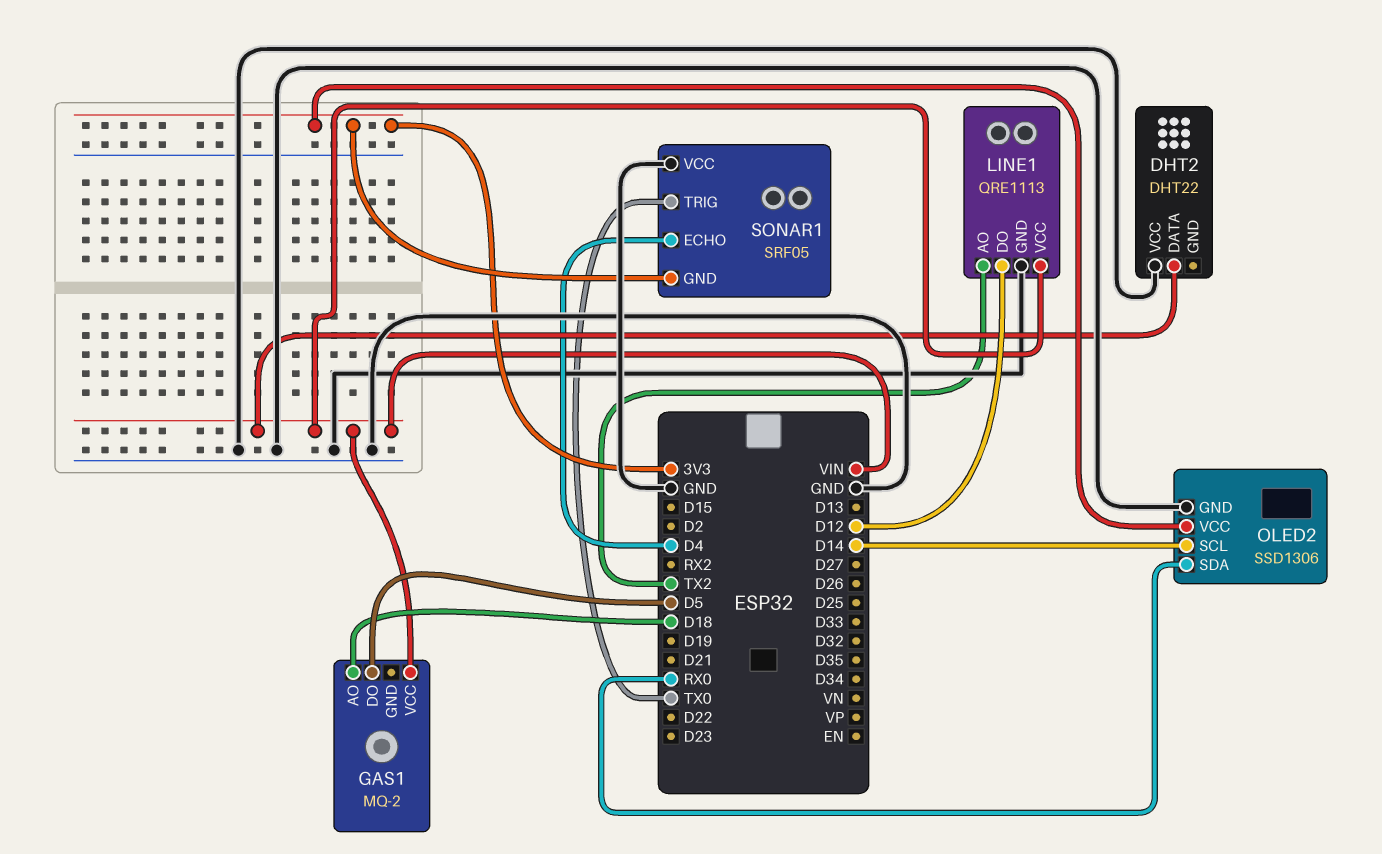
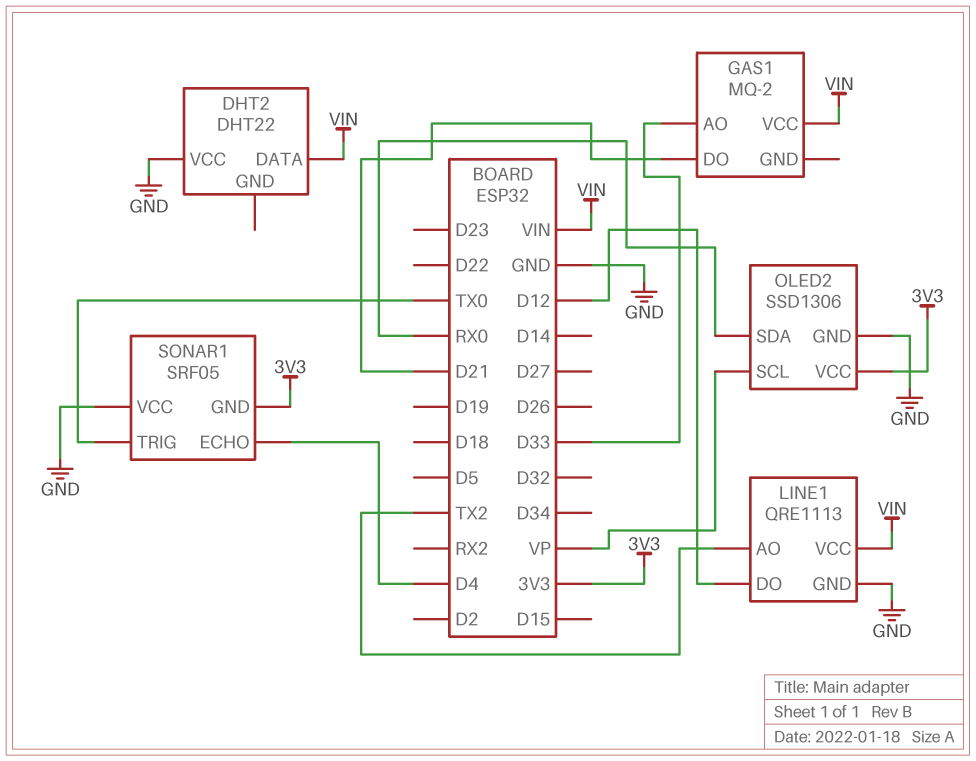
GAS1 pin AO: D18 -> D33
GAS1 pin DO: D5 -> D21
OLED2 pin SCL: D14 -> VP

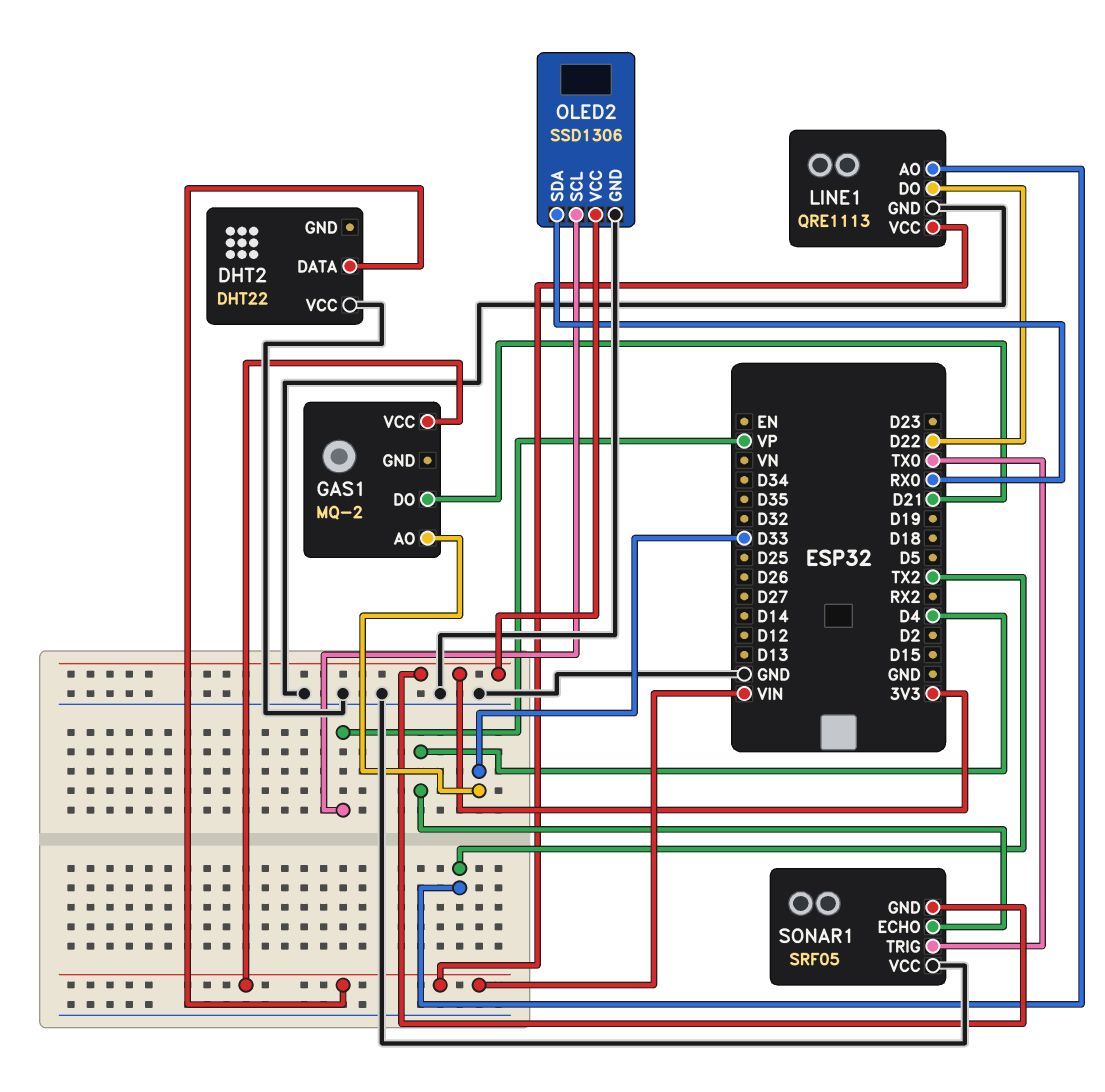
LINE1 pin DO: D12 -> D22

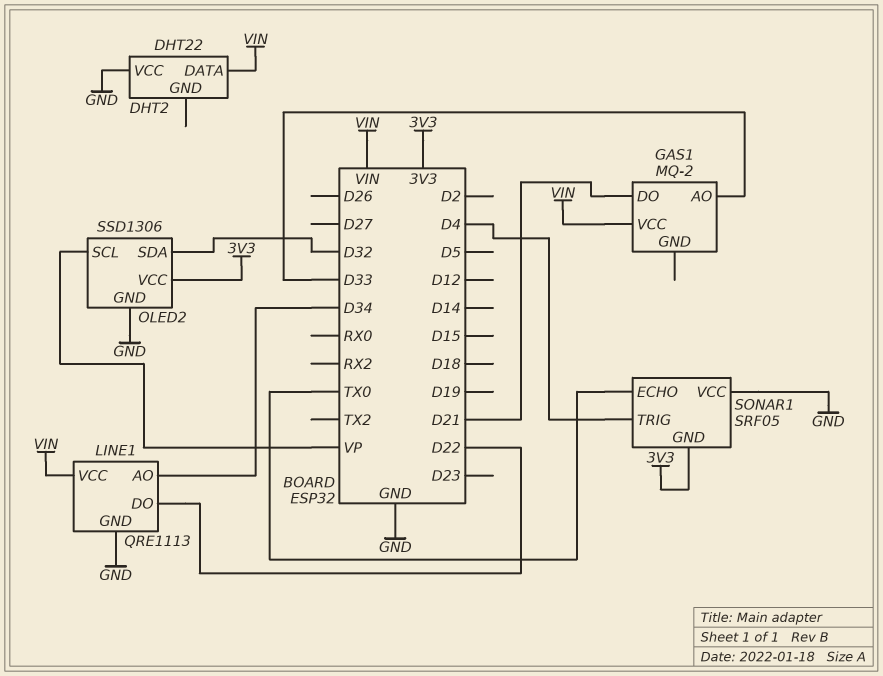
LINE1 pin AO: TX2 -> D34
OLED2 pin SDA: RX0 -> D32
SONAR1 pin ECHO: D4 -> TX0
SONAR1 pin TRIG: TX0 -> D4

